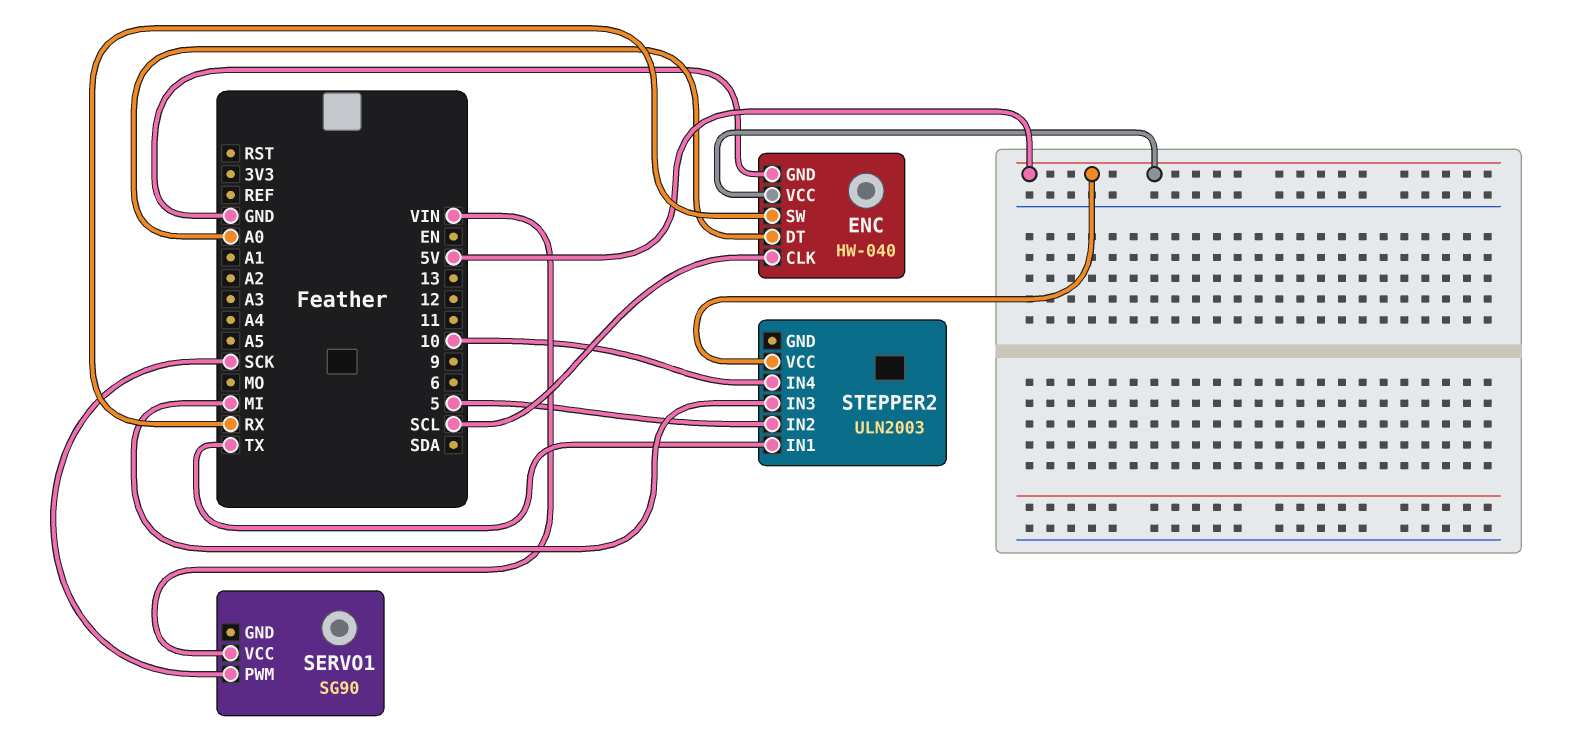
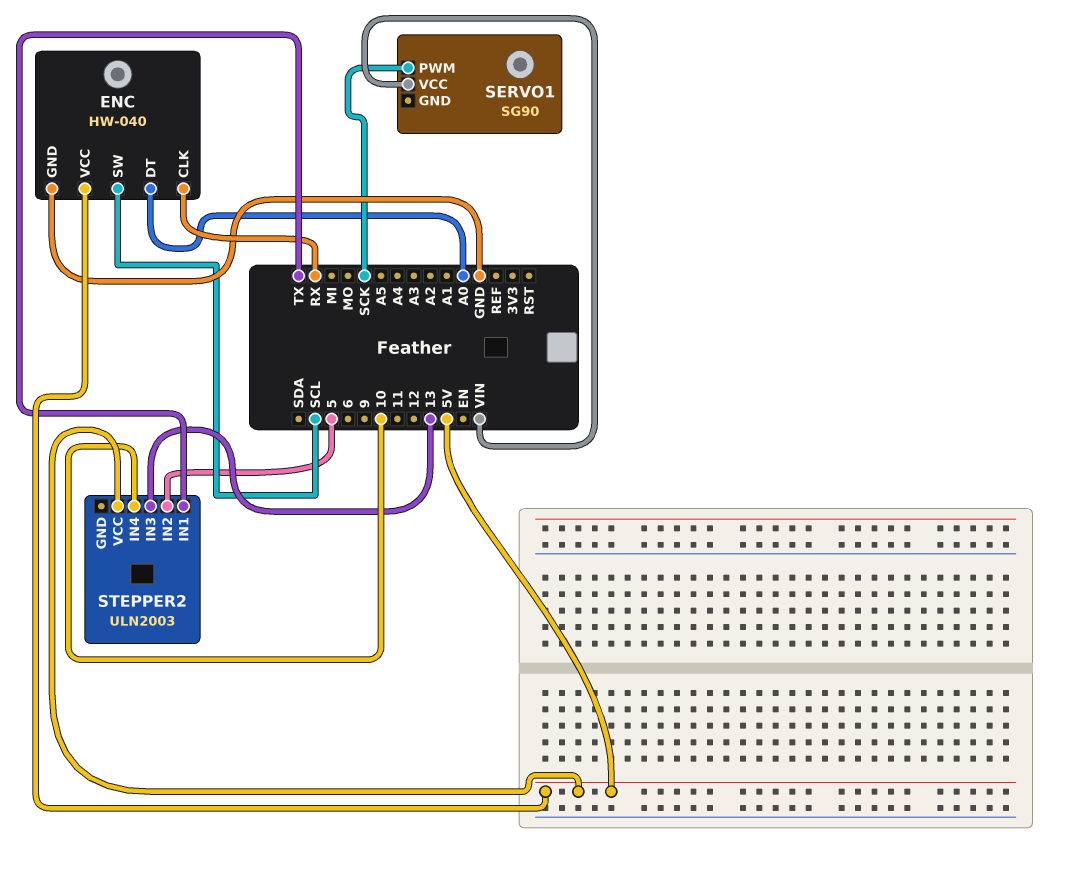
ENC pin CLK: SCL -> RX
ENC pin SW: RX -> SCL
STEPPER2 pin IN3: MI -> 13

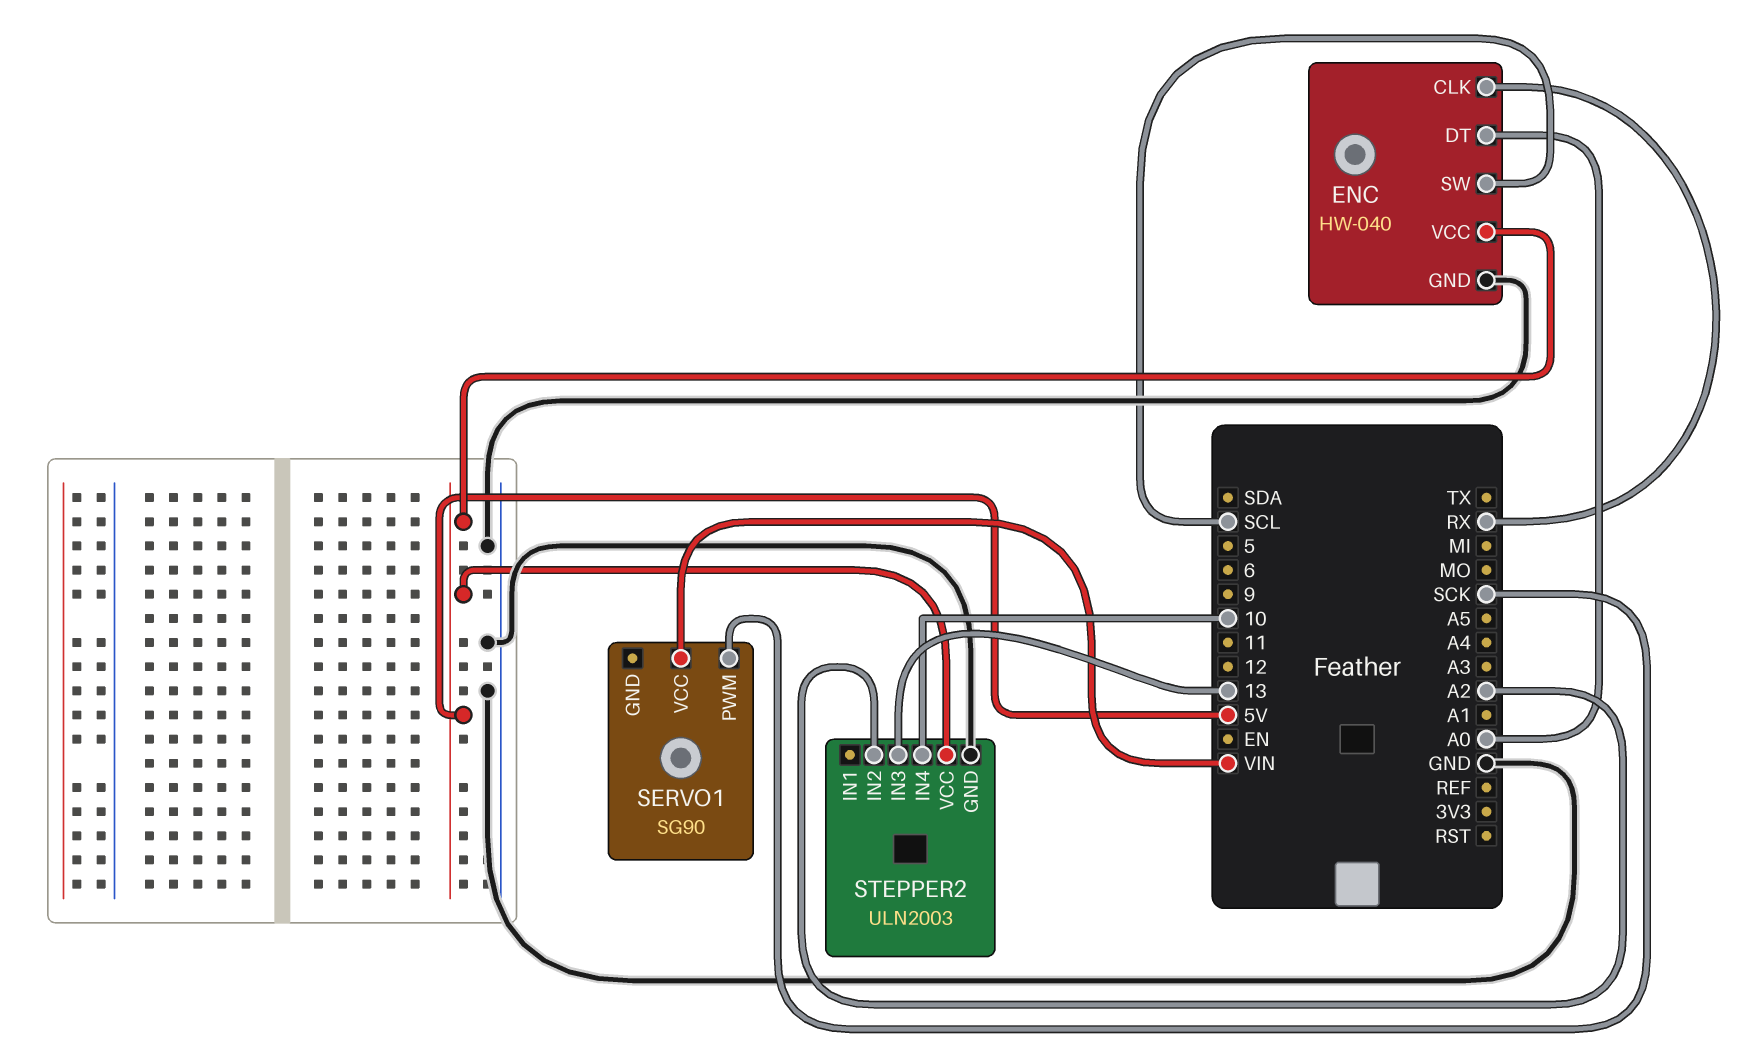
STEPPER2 pin GND: none -> GND
STEPPER2 pin IN1: TX -> none
STEPPER2 pin IN2: 5 -> A2

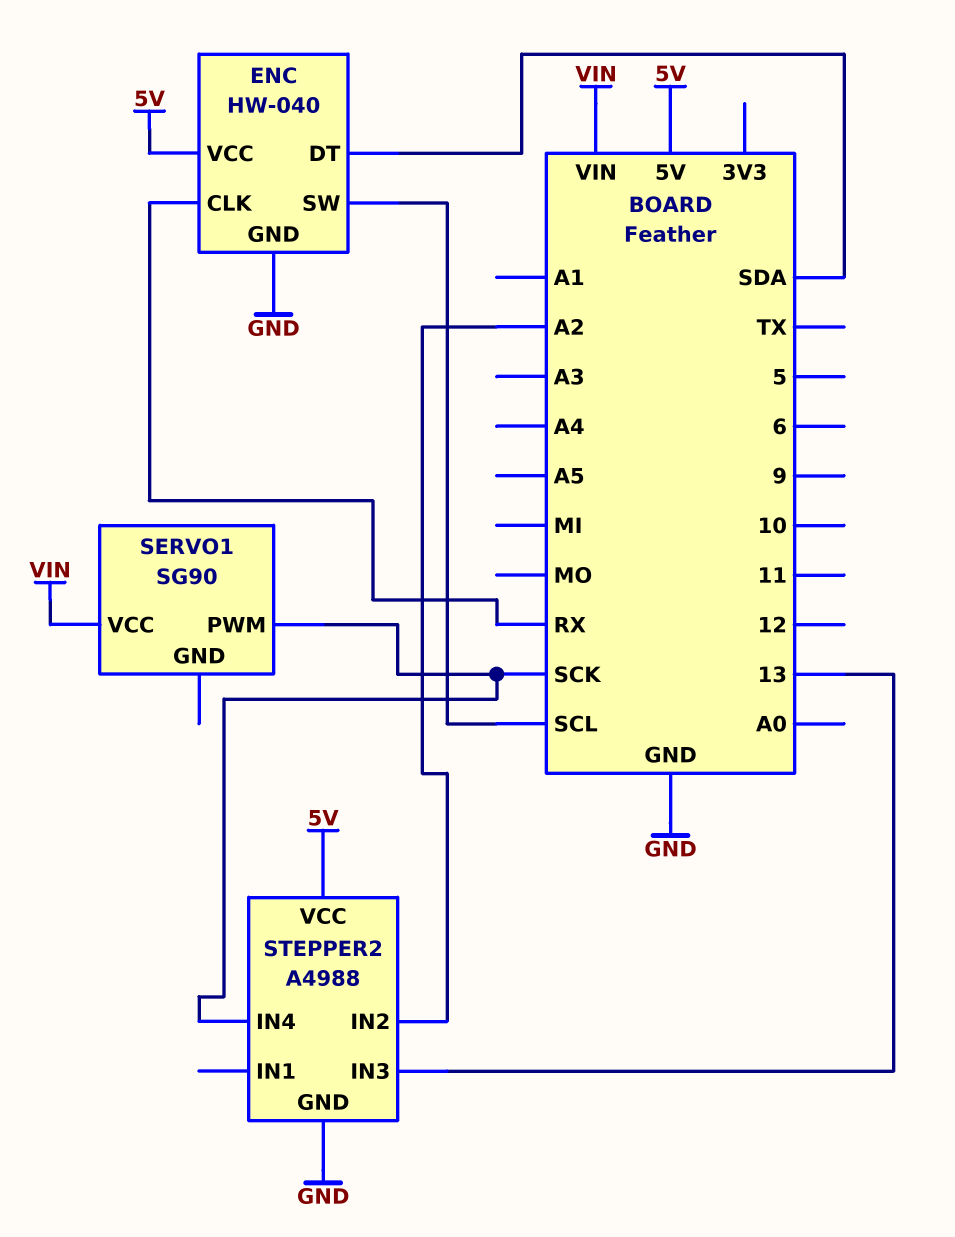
ENC pin DT: A0 -> SDA
STEPPER2: ULN2003 -> A4988
STEPPER2 pin IN4: 10 -> SCK

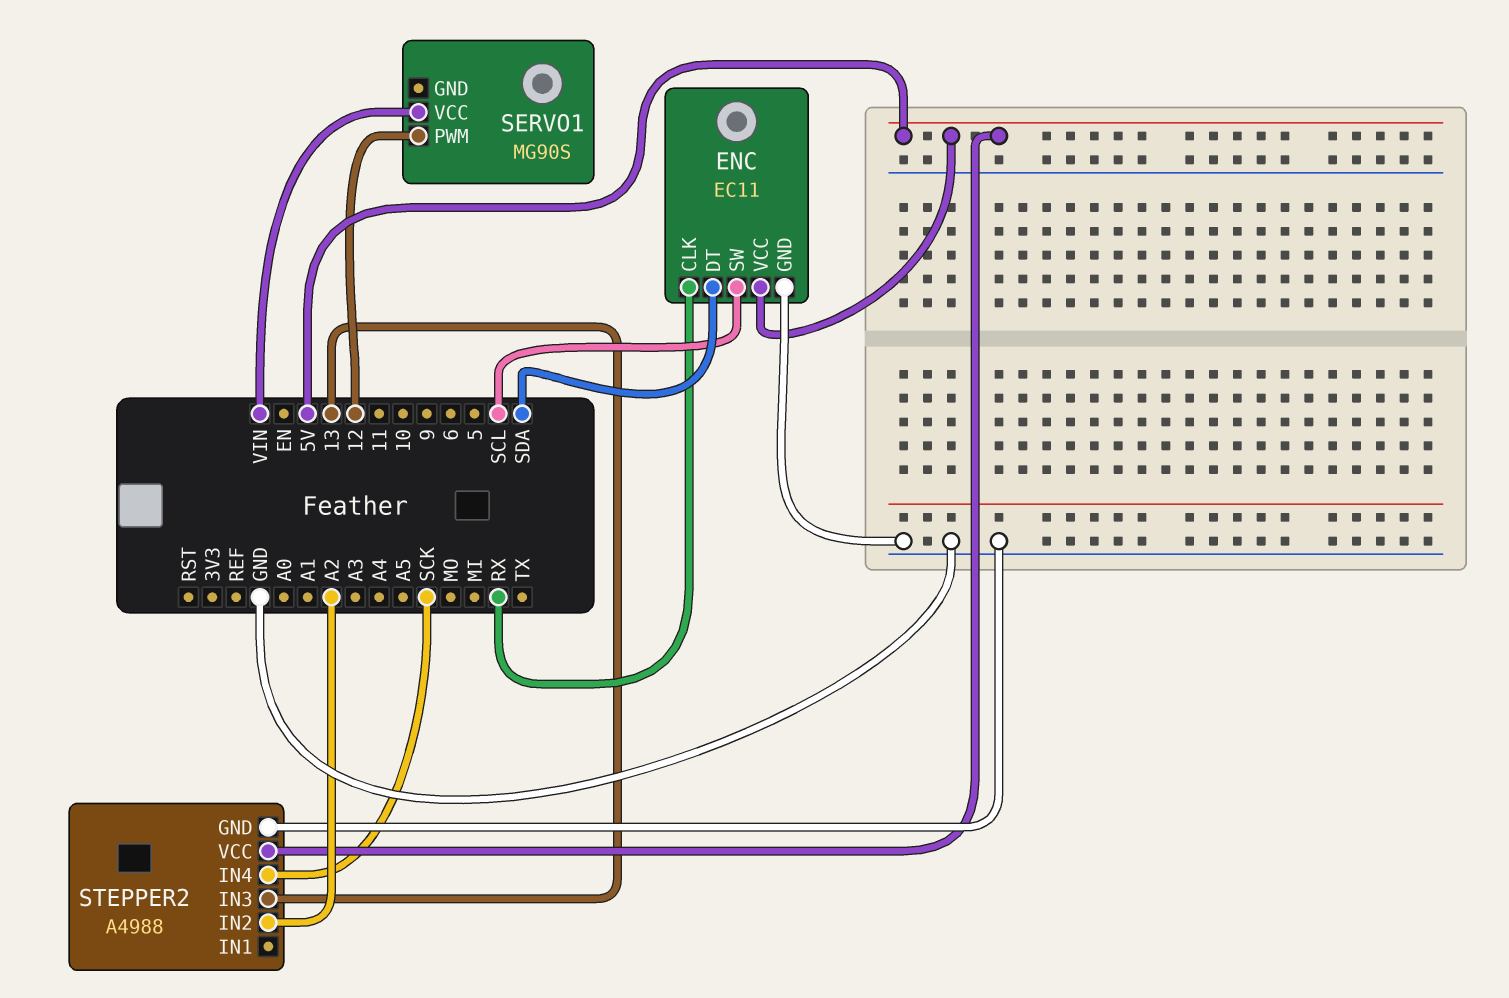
ENC: HW-040 -> EC11
SERVO1: SG90 -> MG90S
SERVO1 pin PWM: SCK -> 12

